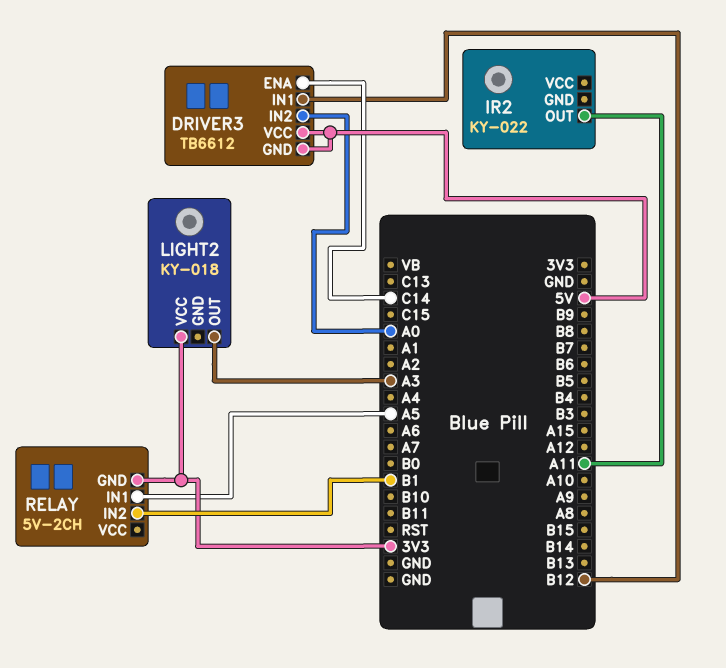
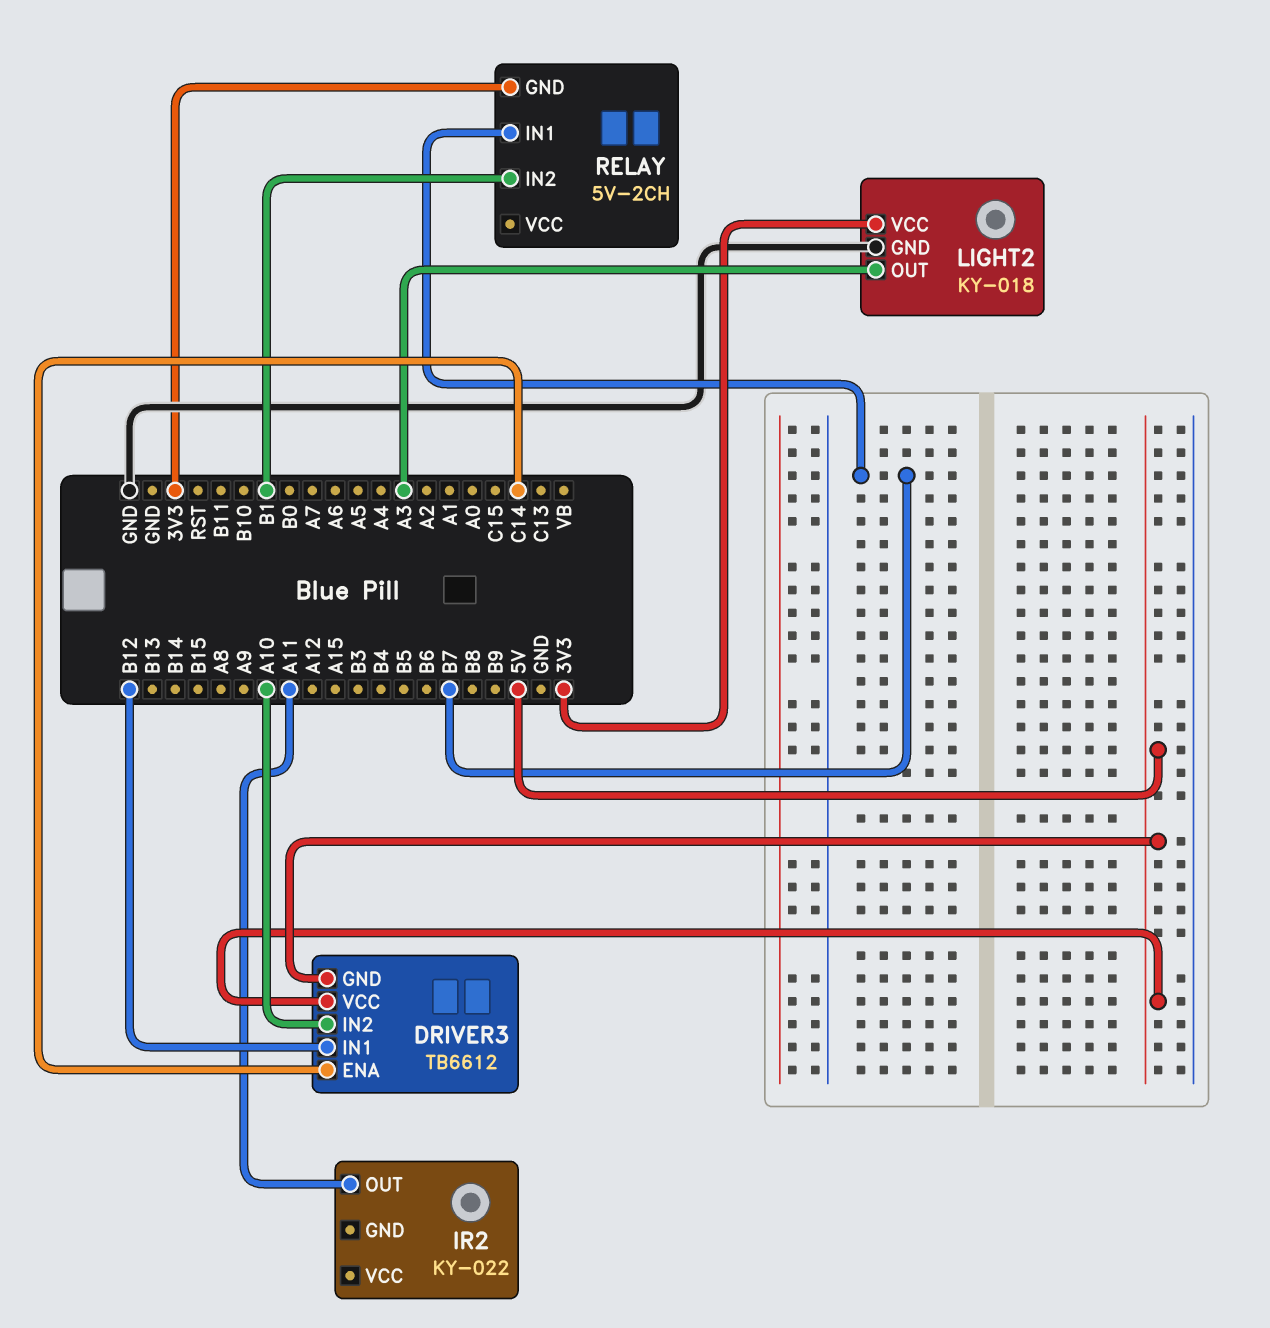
DRIVER3 pin IN2: A0 -> A10
LIGHT2 pin GND: none -> GND
RELAY pin IN1: A5 -> B7

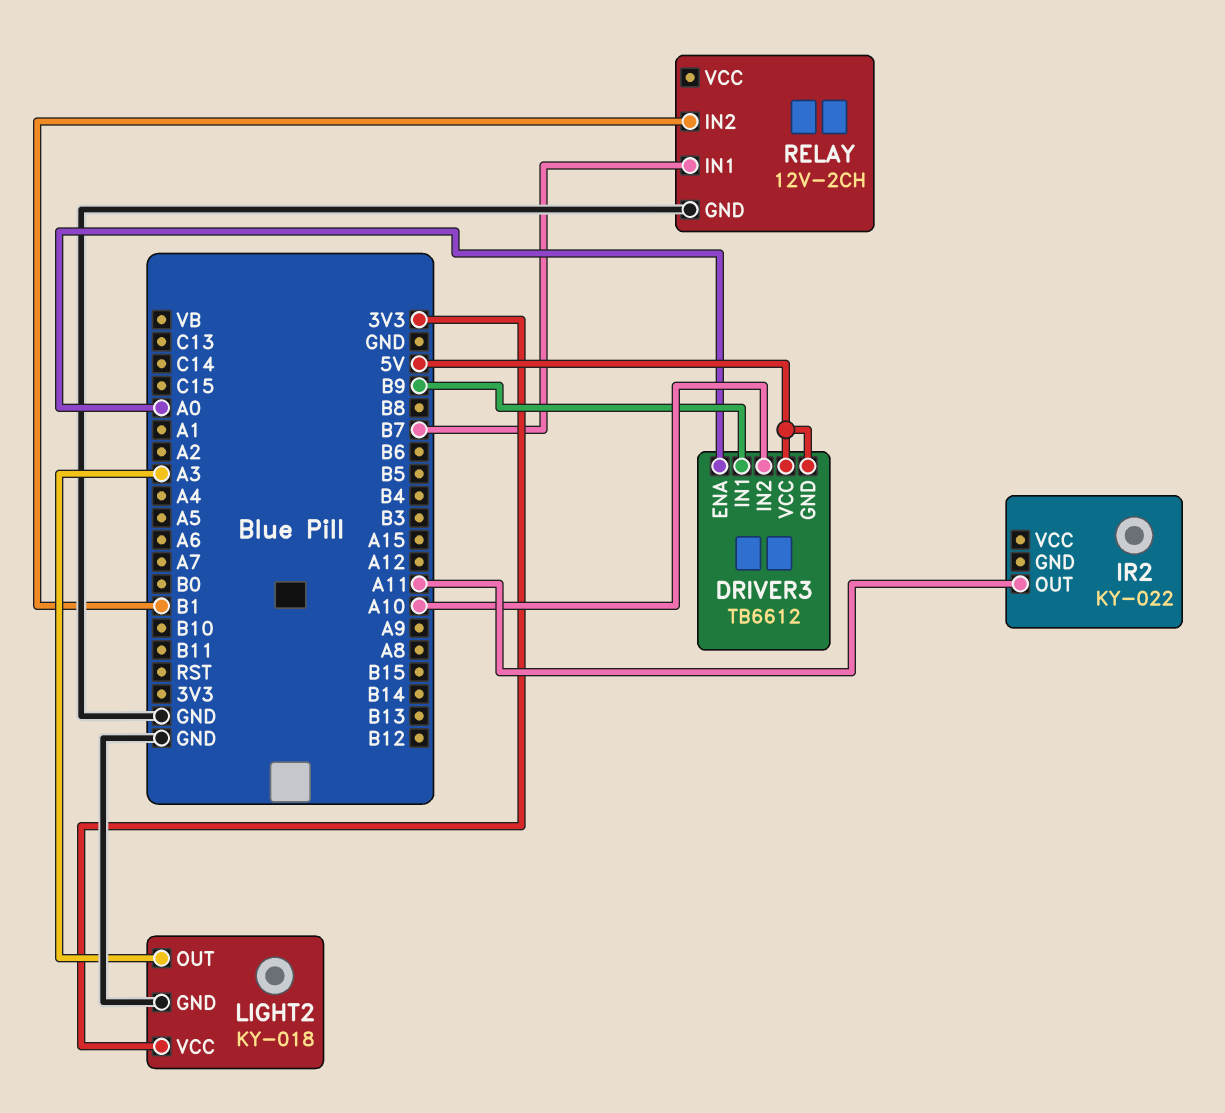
DRIVER3 pin ENA: C14 -> A0
DRIVER3 pin IN1: B12 -> B9
RELAY: 5V-2CH -> 12V-2CH
RELAY pin GND: 3V3 -> GND

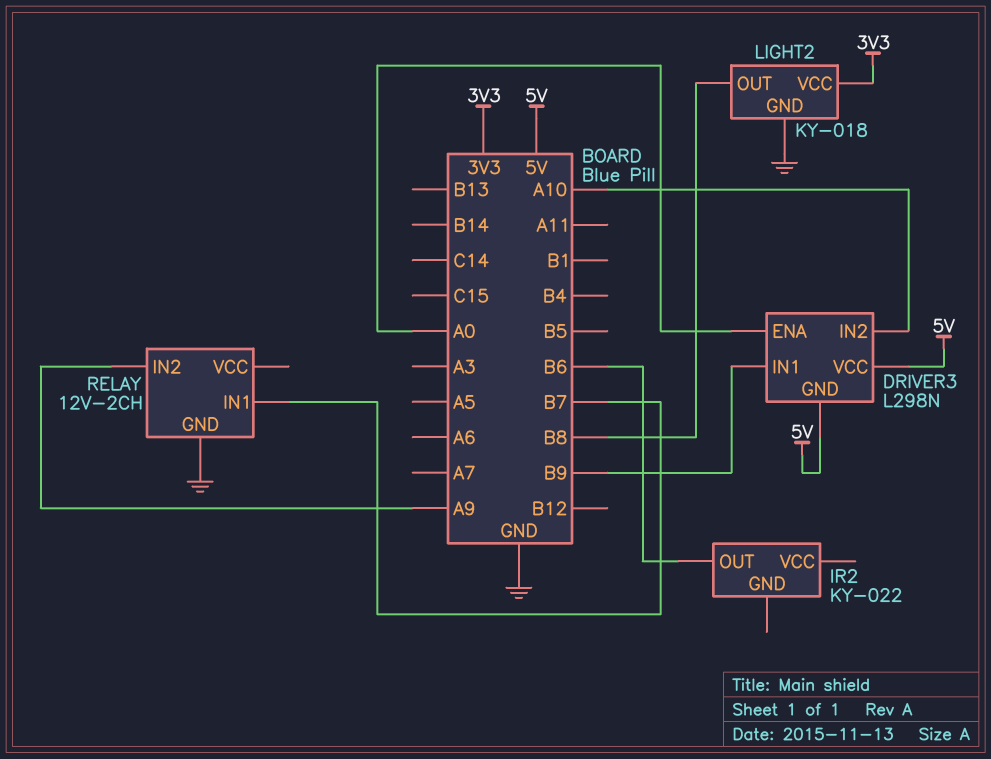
DRIVER3: TB6612 -> L298N
IR2 pin OUT: A11 -> B6
LIGHT2 pin OUT: A3 -> B8
RELAY pin IN2: B1 -> A9

